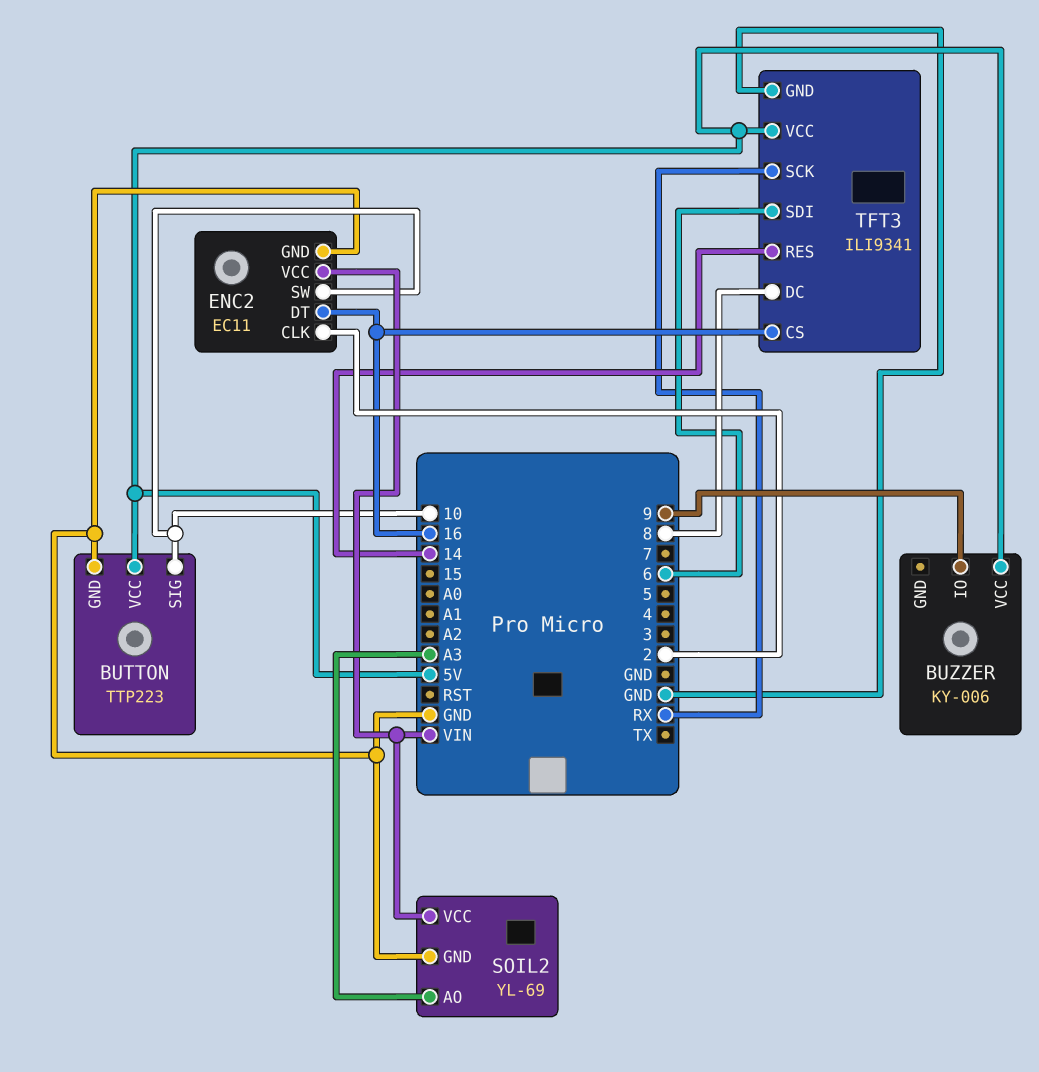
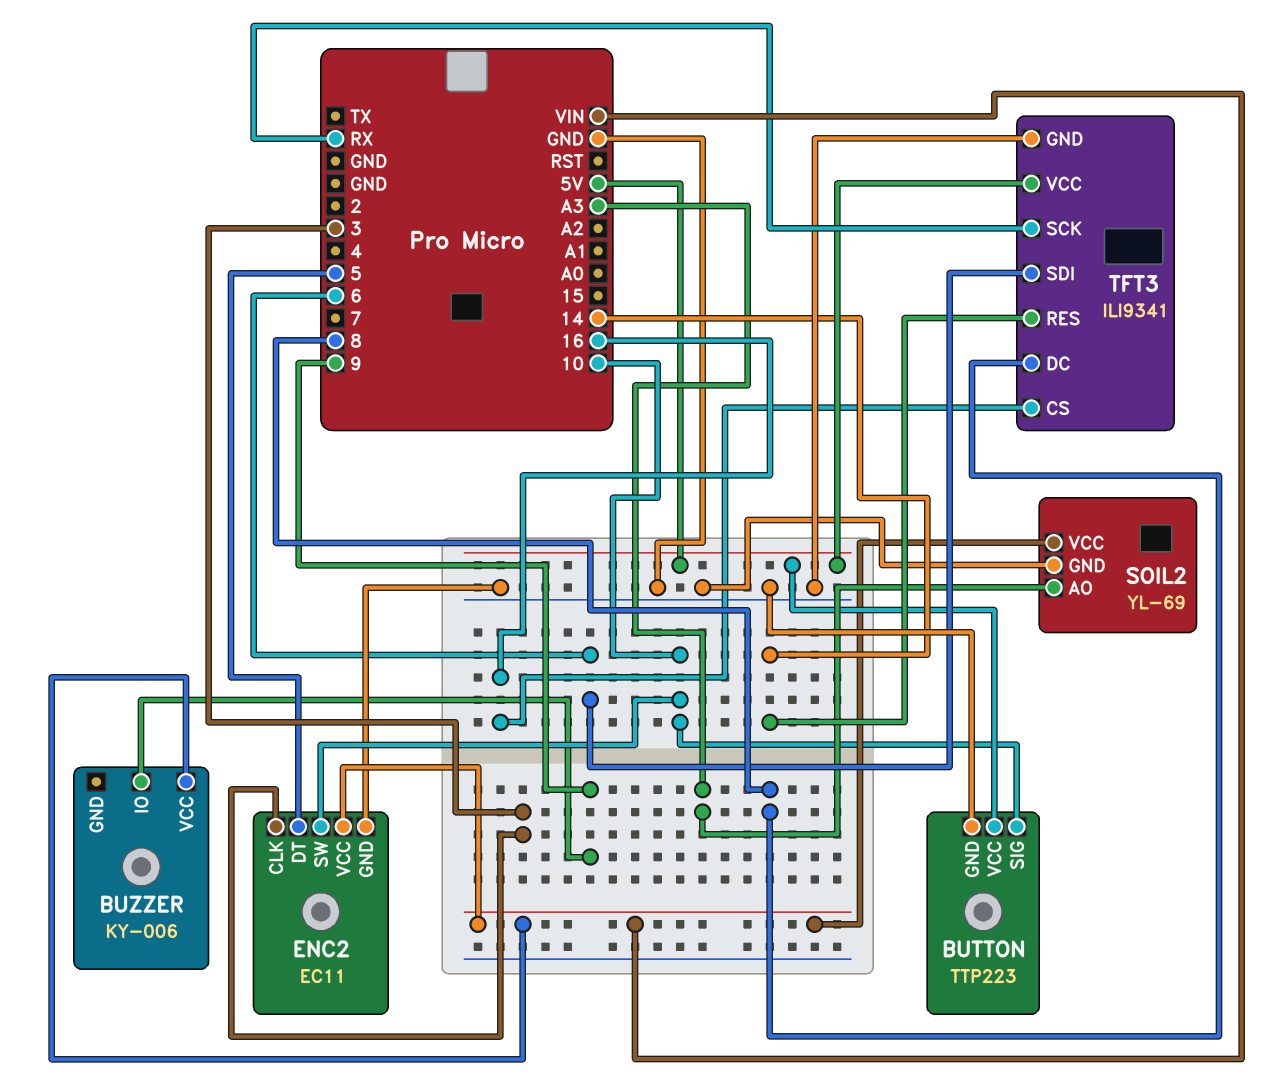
BUZZER pin VCC: 5V -> VIN
ENC2 pin CLK: 2 -> 3
ENC2 pin DT: 16 -> 5

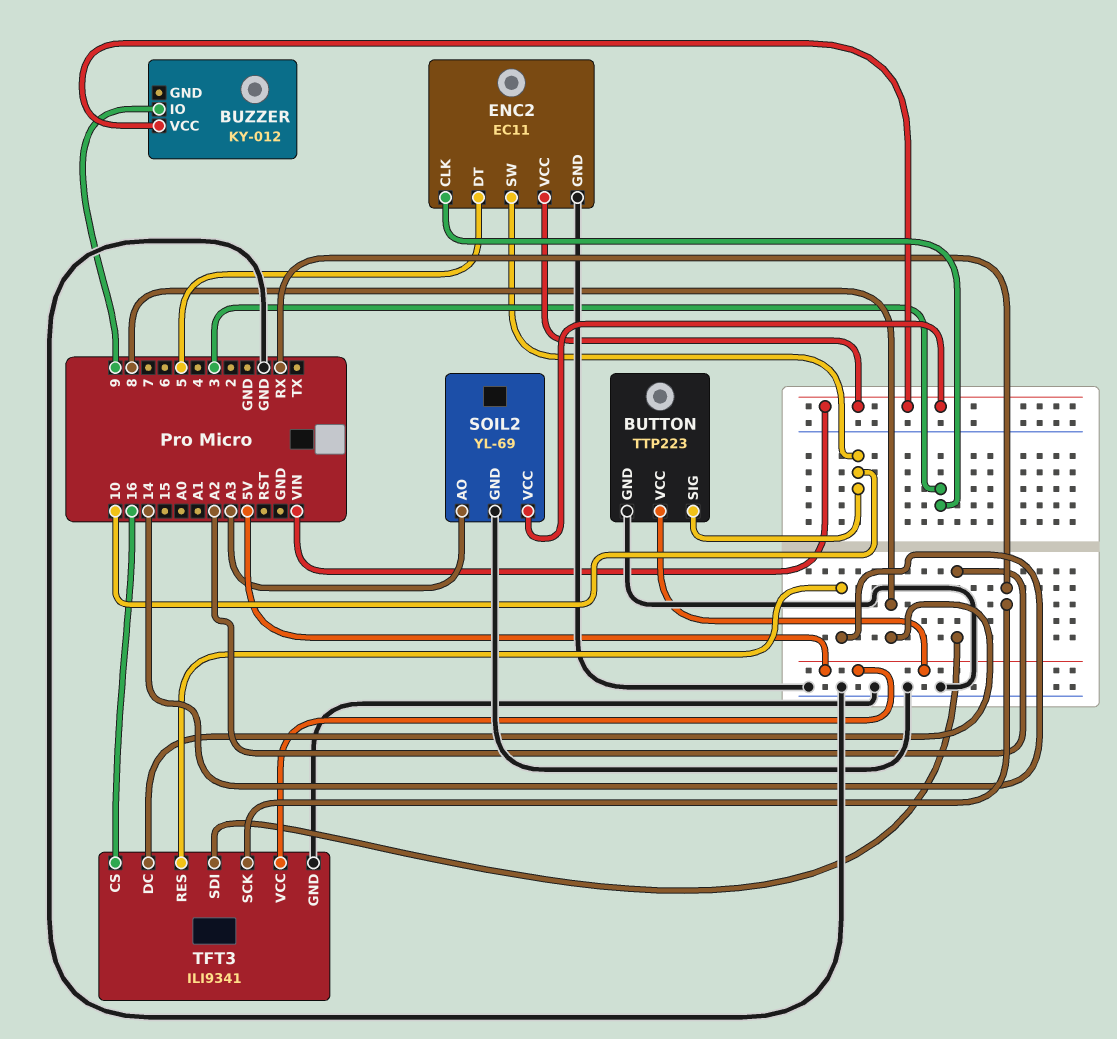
BUZZER: KY-006 -> KY-012
TFT3 pin SDI: 6 -> A2

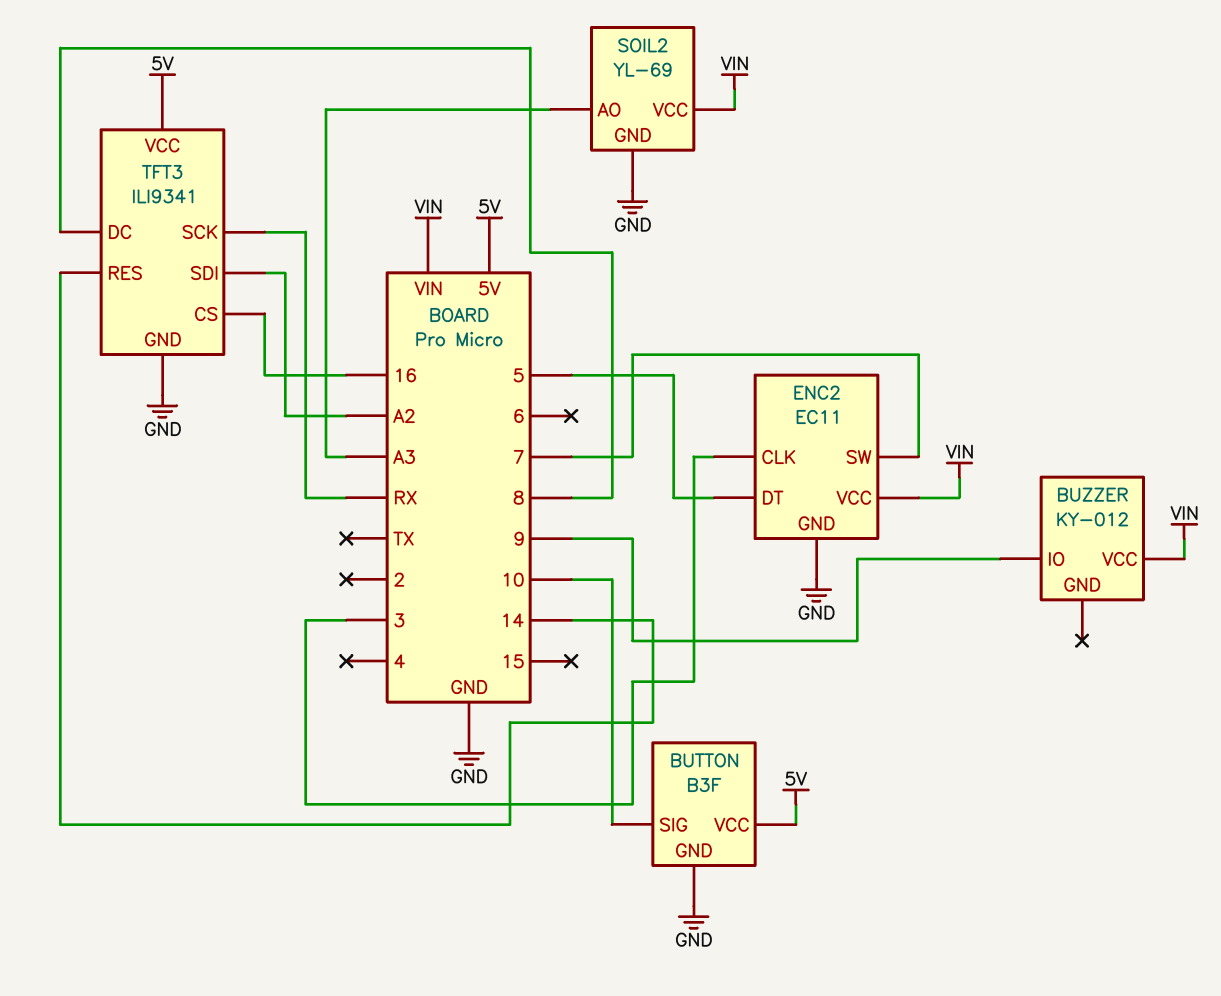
BUTTON: TTP223 -> B3F
ENC2 pin SW: 10 -> 7

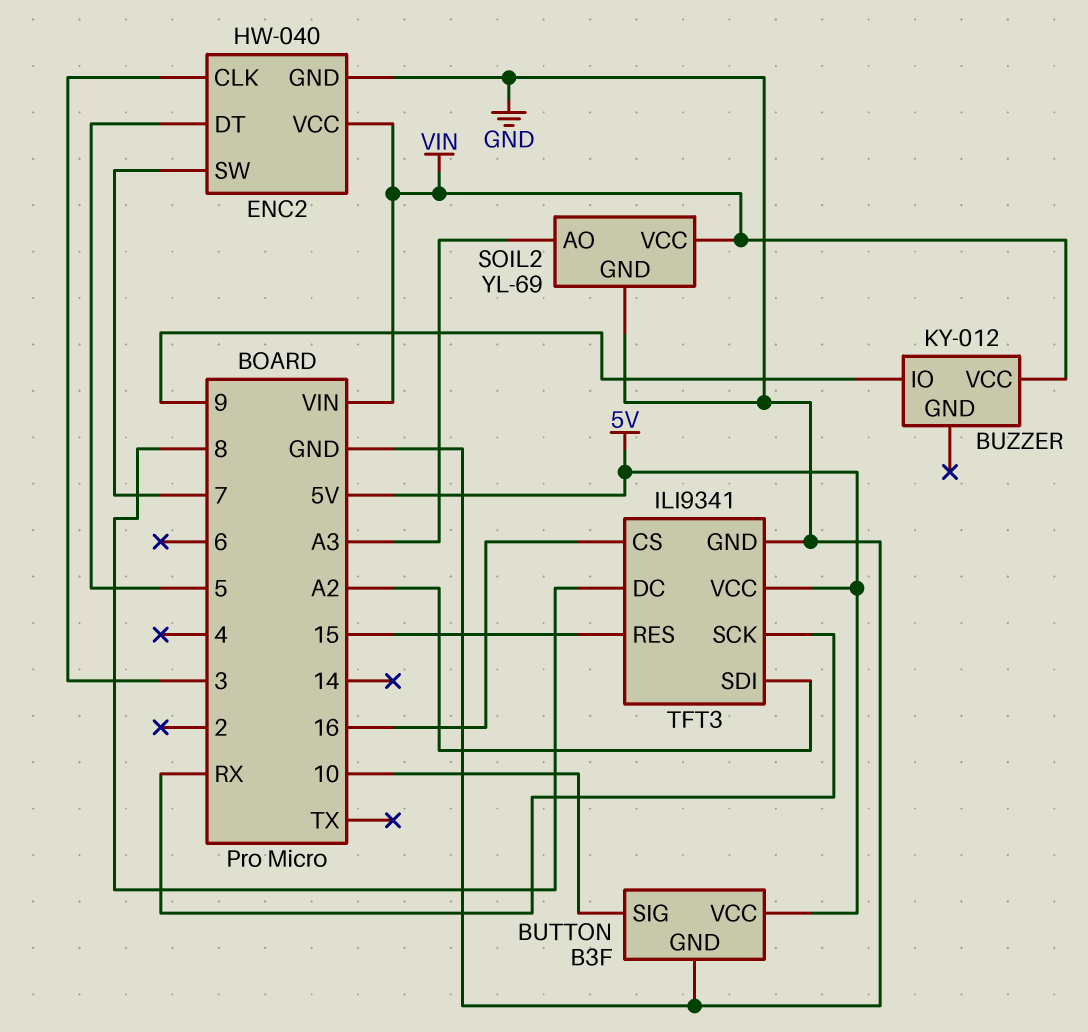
ENC2: EC11 -> HW-040
TFT3 pin RES: 14 -> 15

